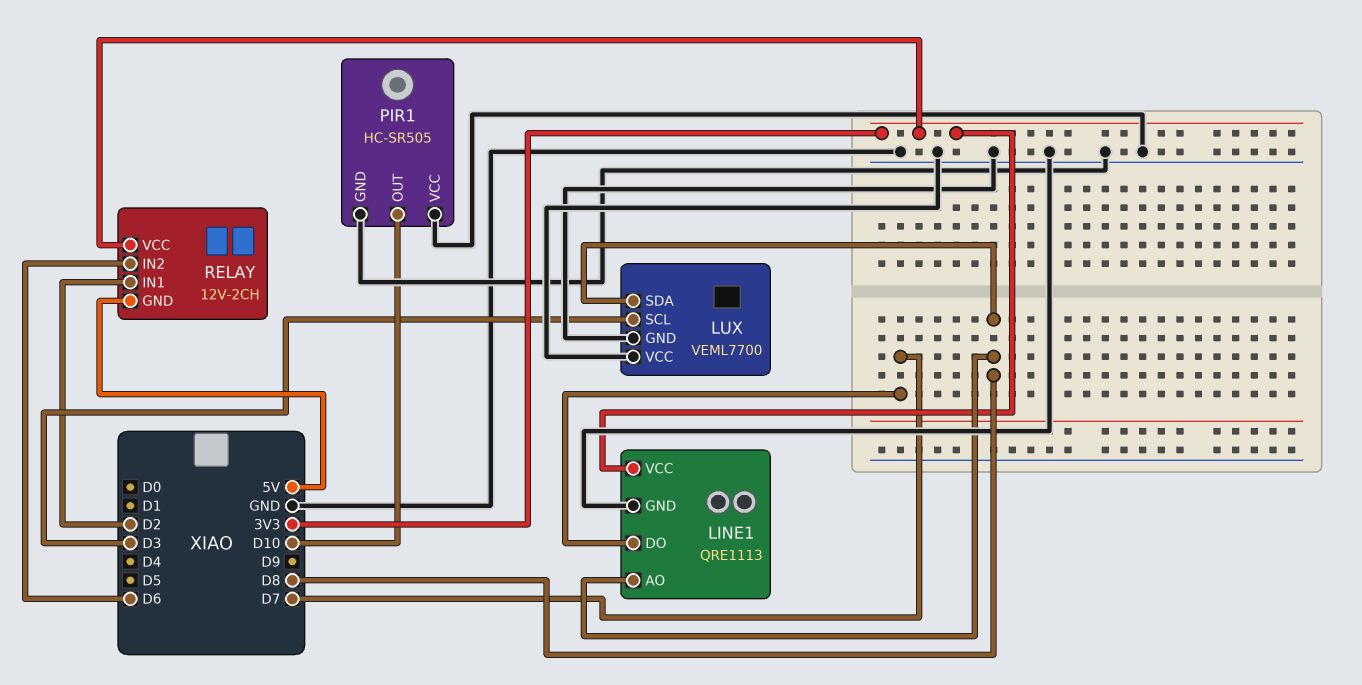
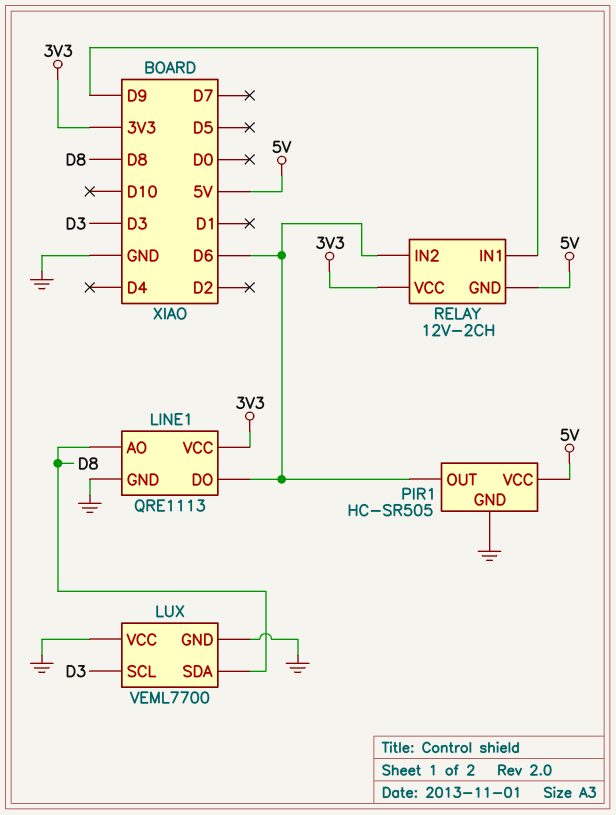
LINE1 pin DO: D7 -> D6
PIR1 pin OUT: D10 -> D6
PIR1 pin VCC: GND -> 5V
RELAY pin IN1: D2 -> D9

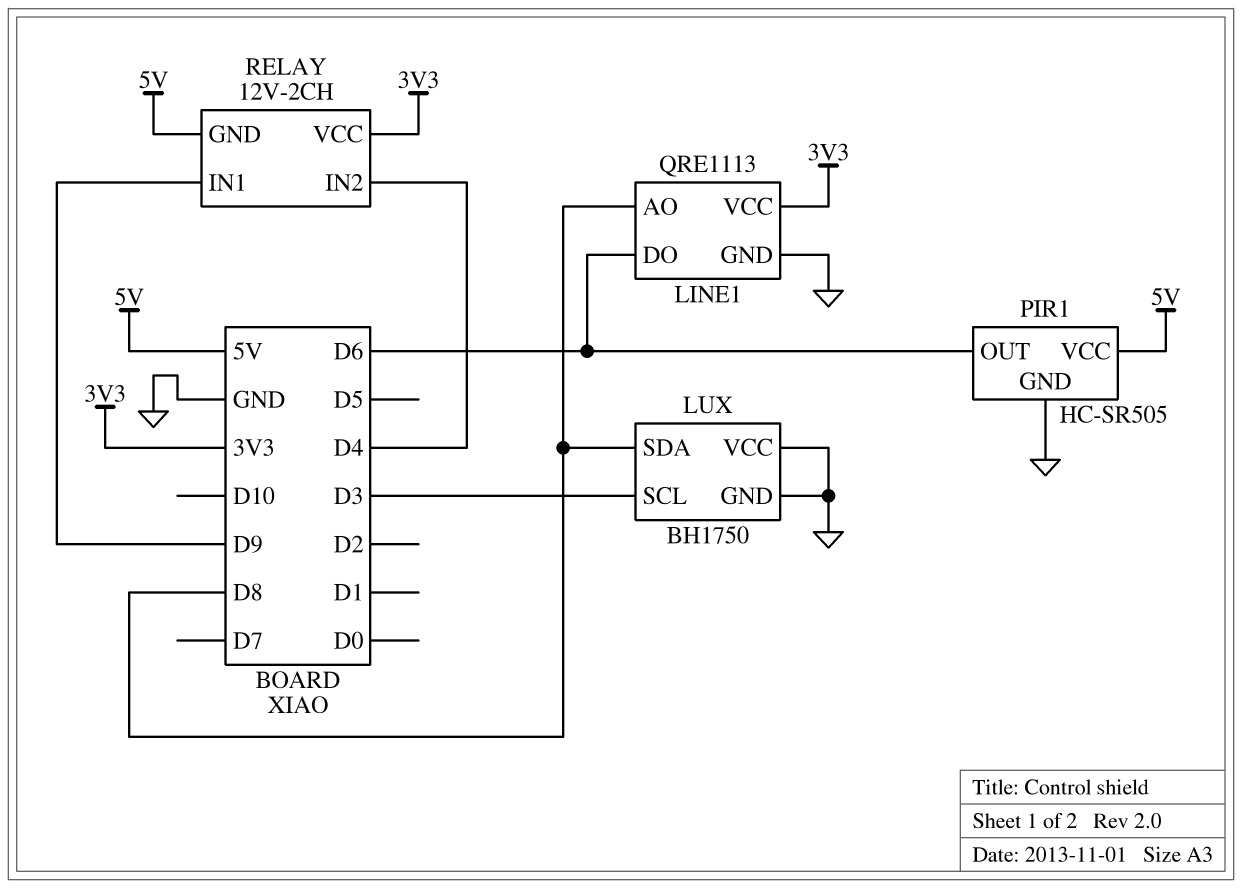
LUX: VEML7700 -> BH1750
RELAY pin IN2: D6 -> D4

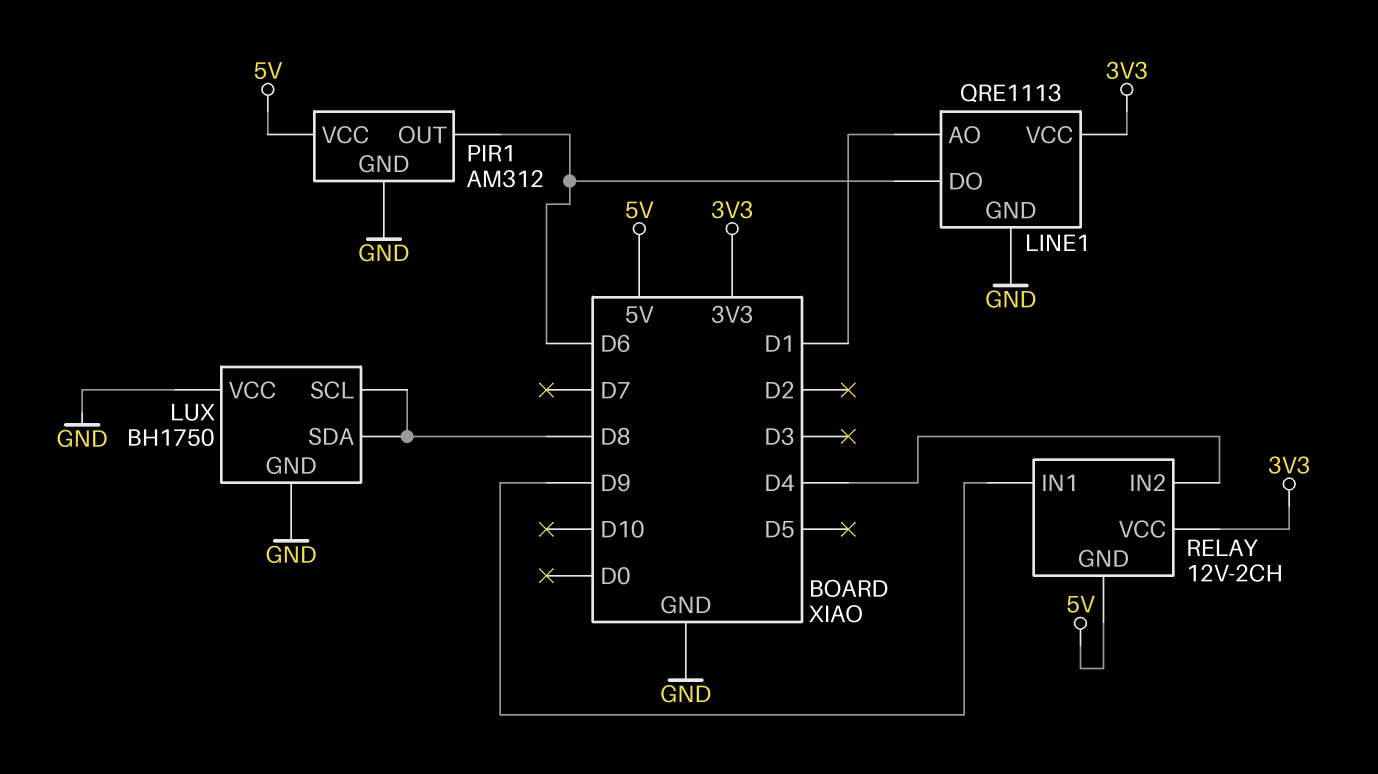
LINE1 pin AO: D8 -> D1
LUX pin SCL: D3 -> D8
PIR1: HC-SR505 -> AM312

